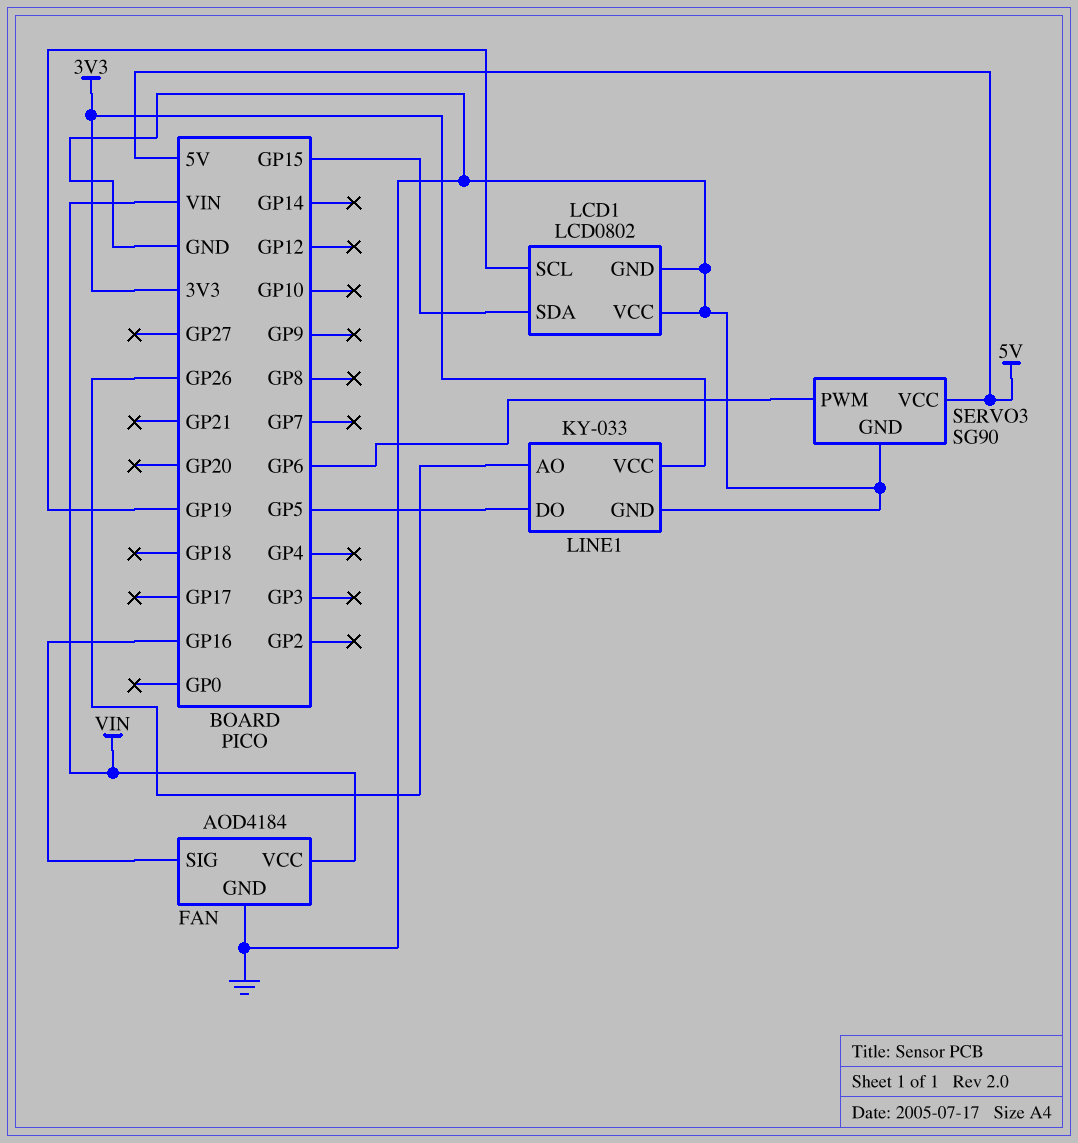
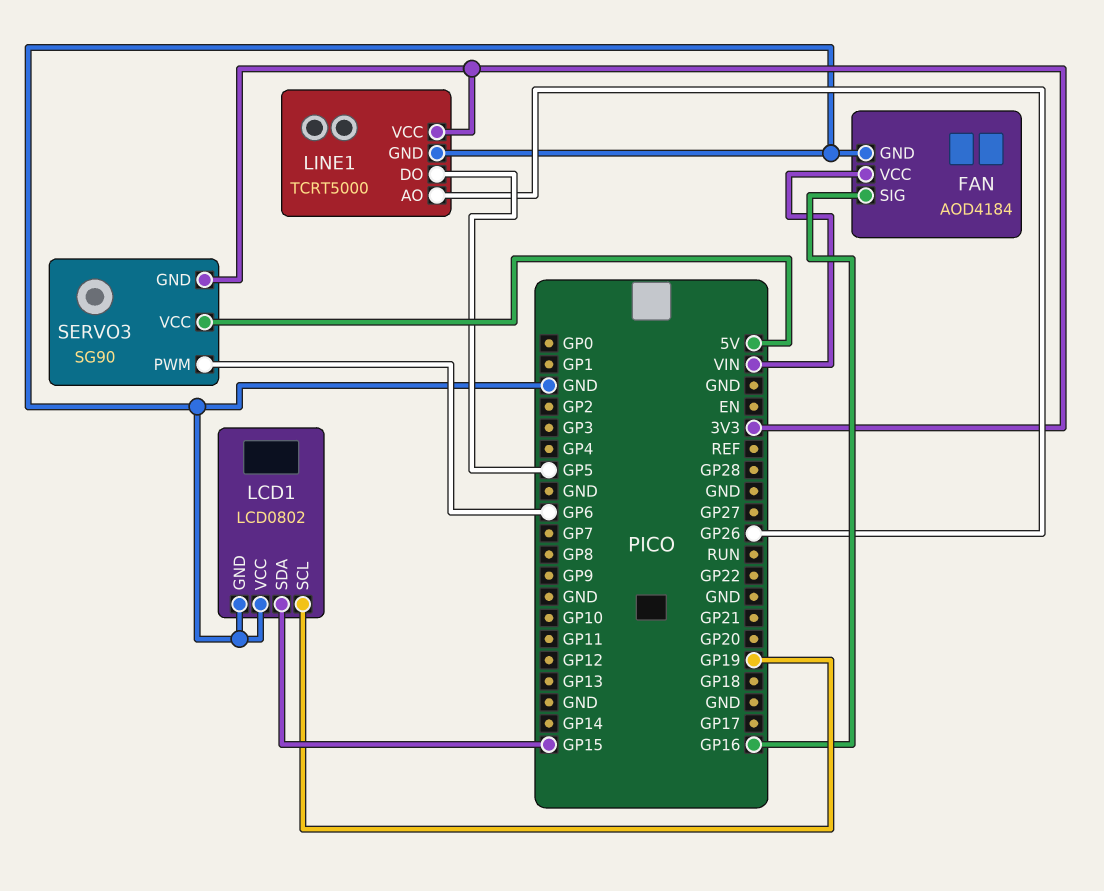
LINE1: KY-033 -> TCRT5000
SERVO3 pin GND: GND -> 3V3

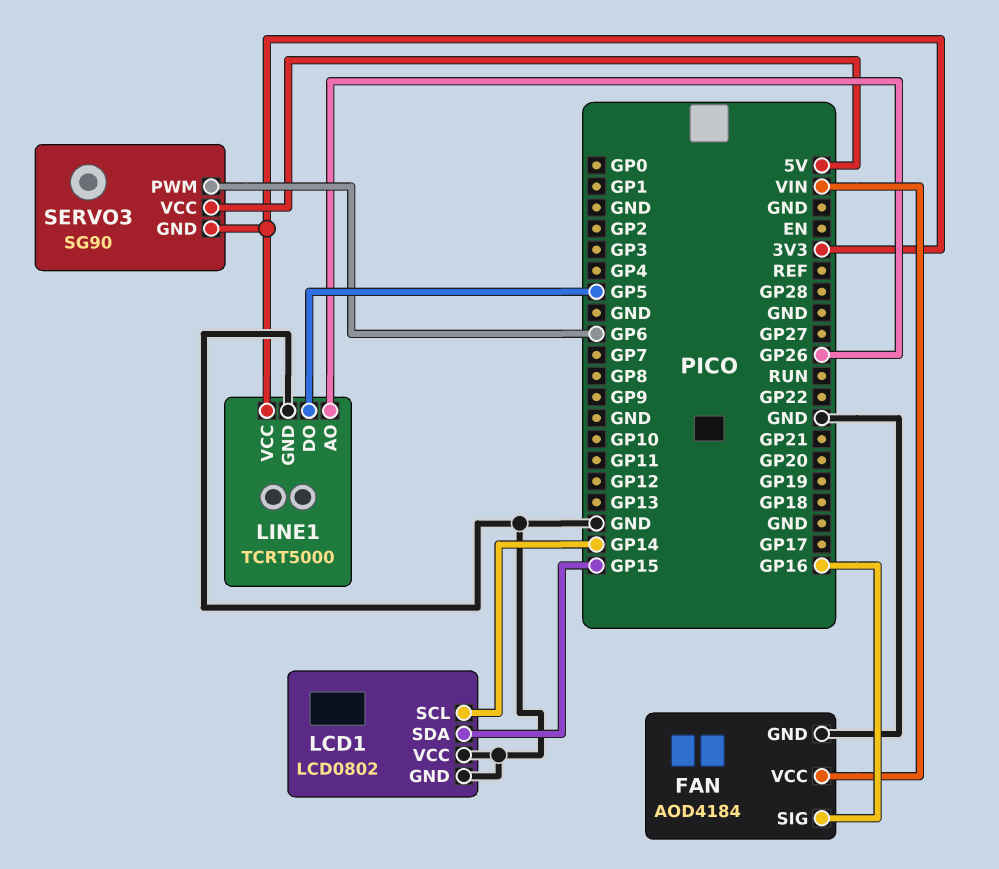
LCD1 pin SCL: GP19 -> GP14

